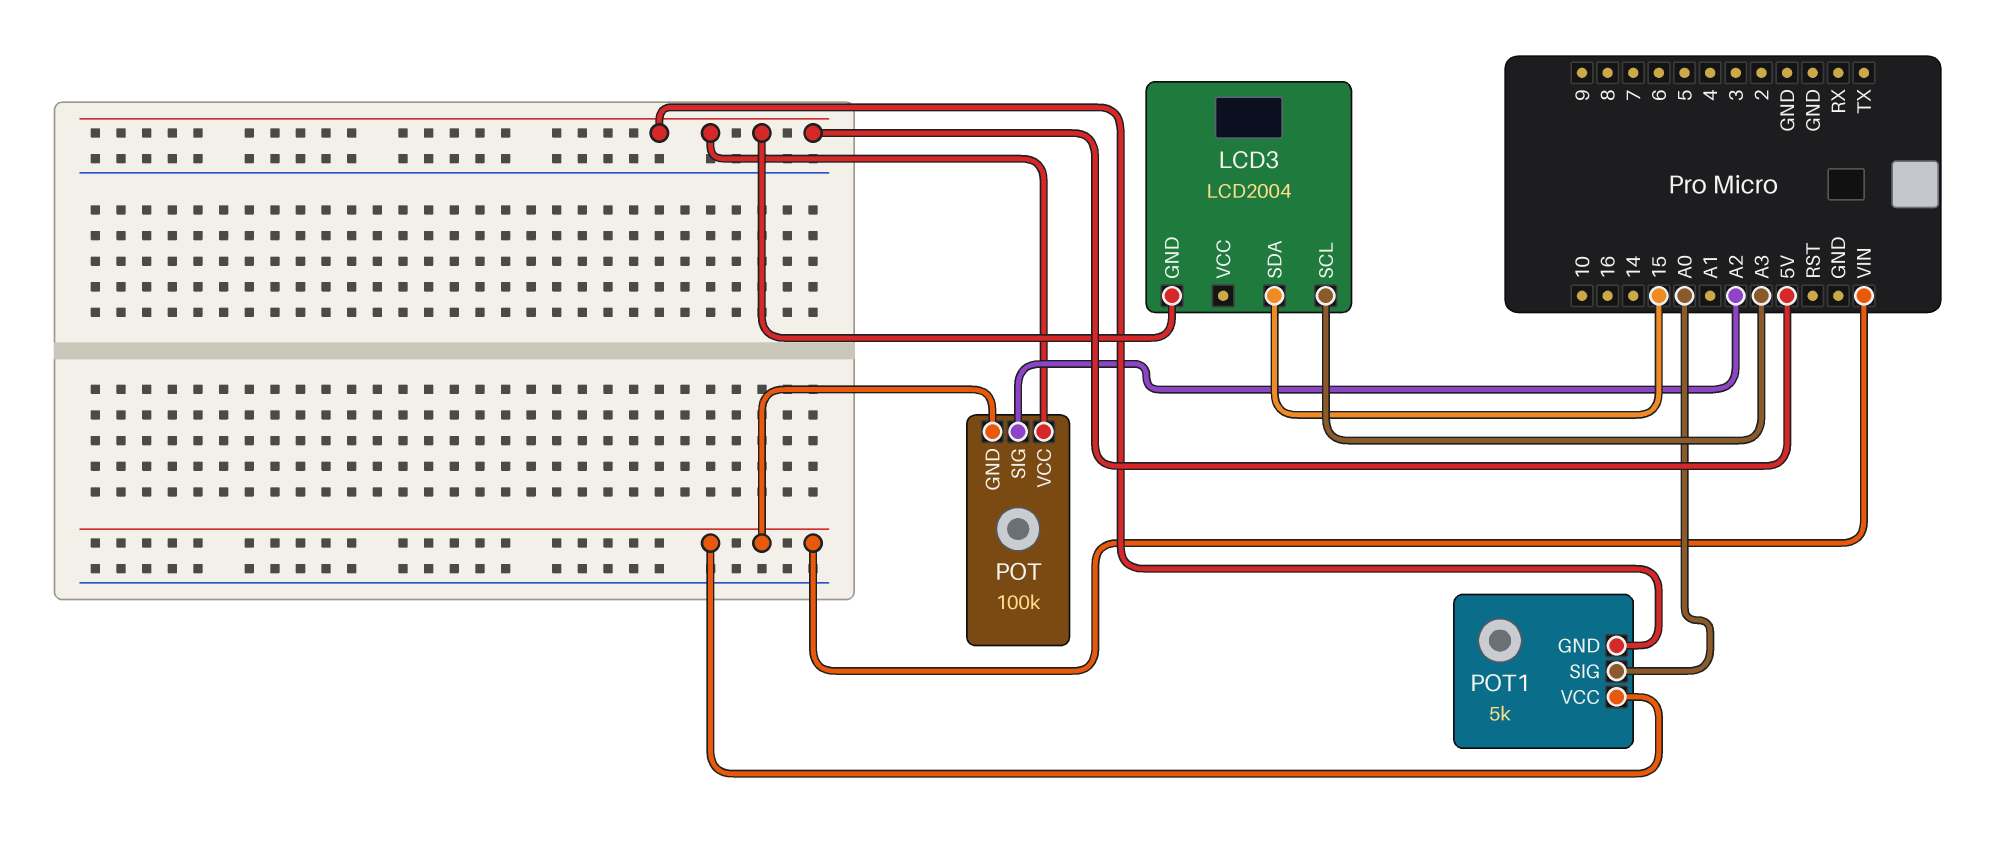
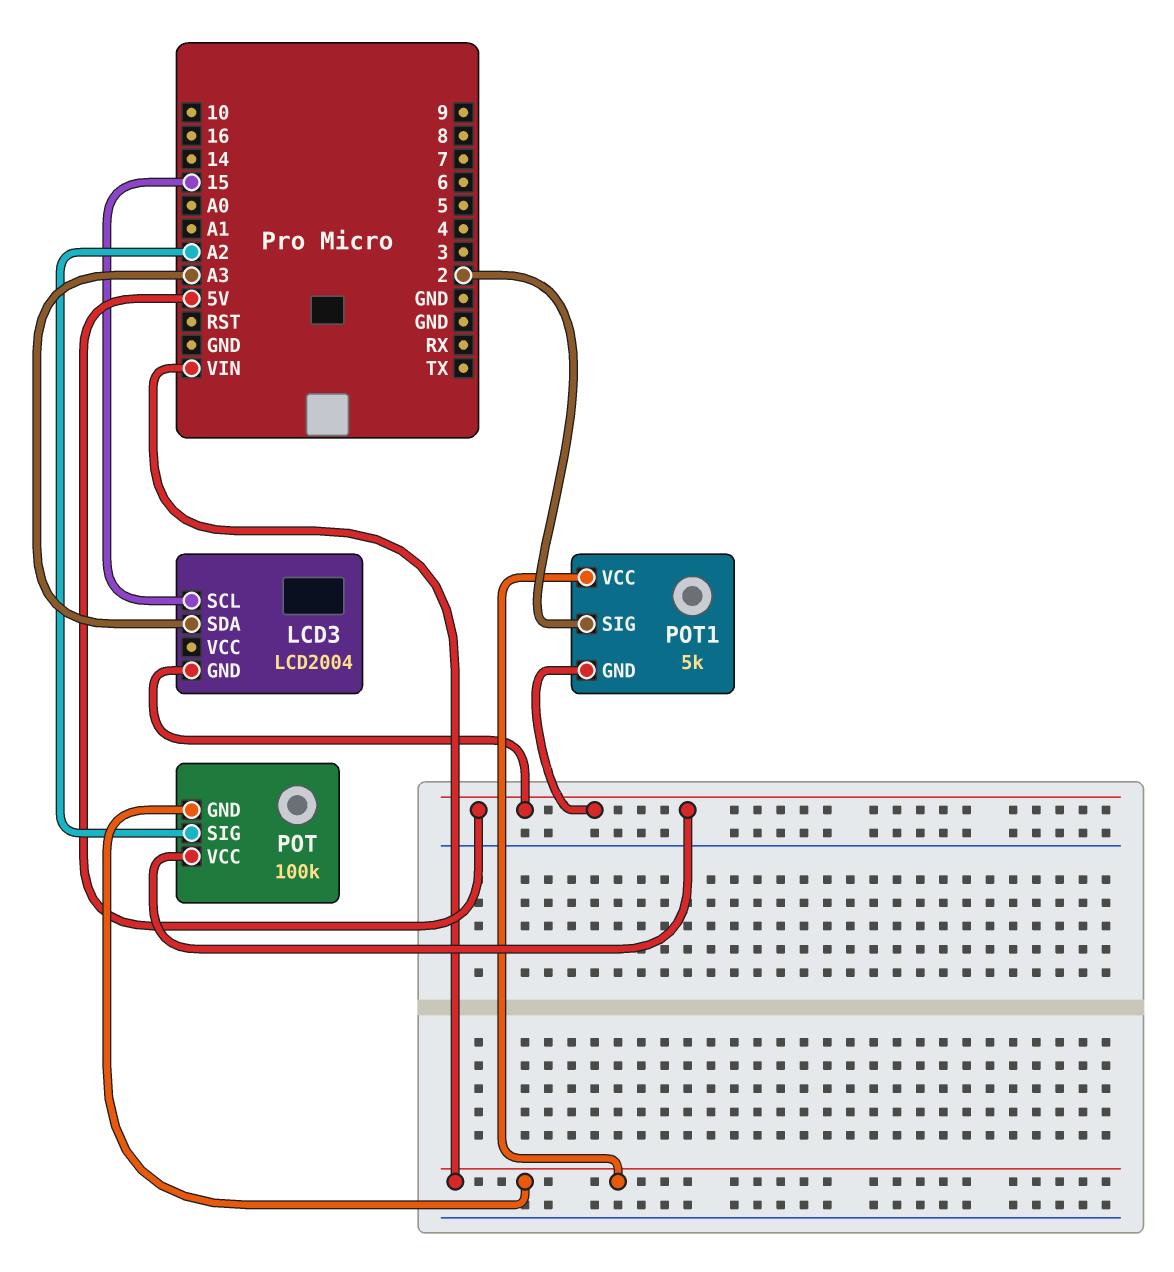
LCD3 pin SCL: A3 -> 15
LCD3 pin SDA: 15 -> A3
POT1 pin SIG: A0 -> 2

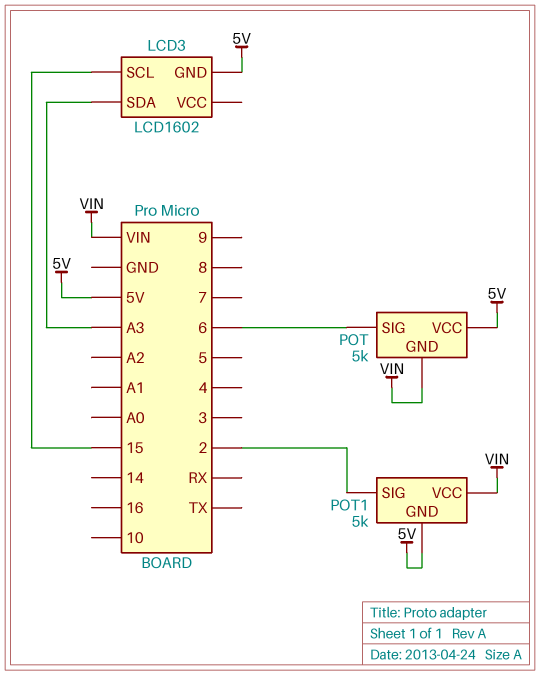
LCD3: LCD2004 -> LCD1602
POT: 100k -> 5k
POT pin SIG: A2 -> 6

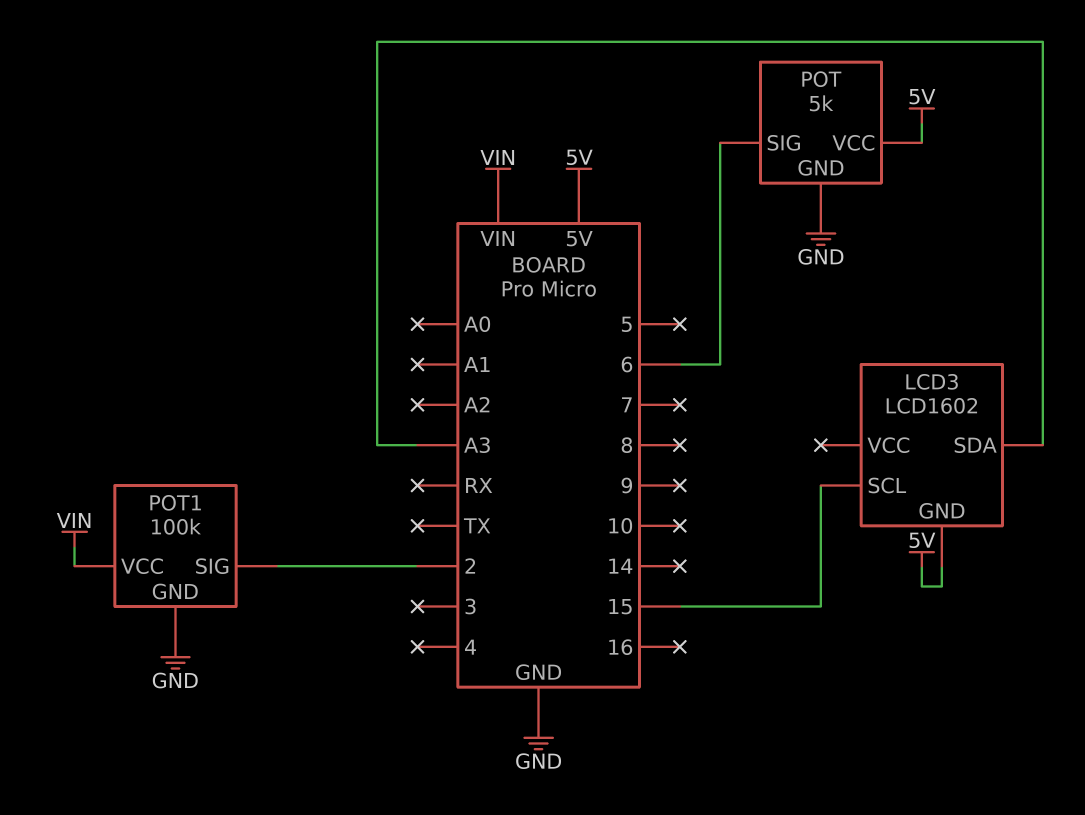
POT pin GND: VIN -> GND
POT1: 5k -> 100k
POT1 pin GND: 5V -> GND

